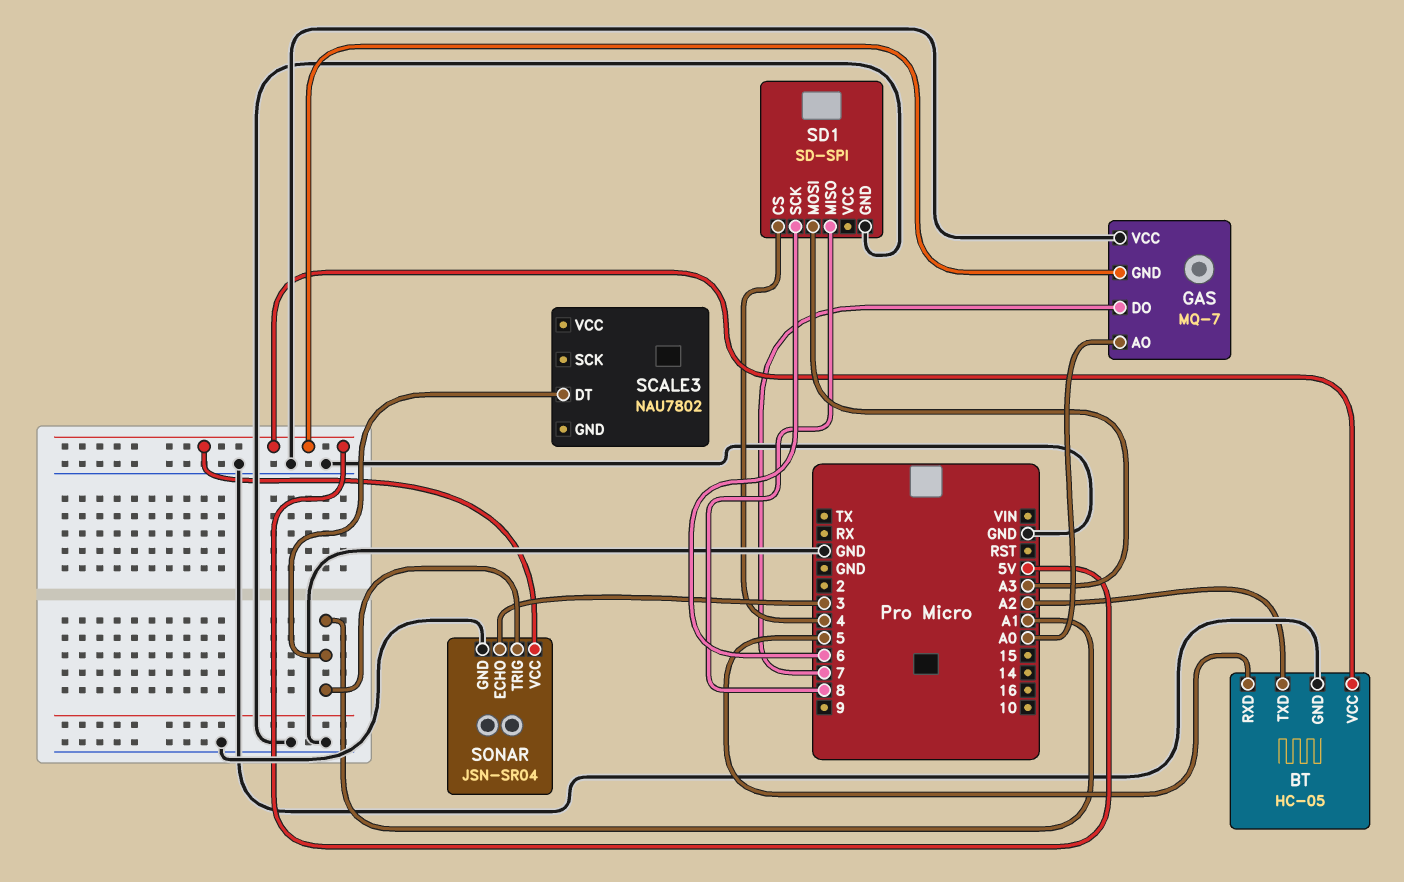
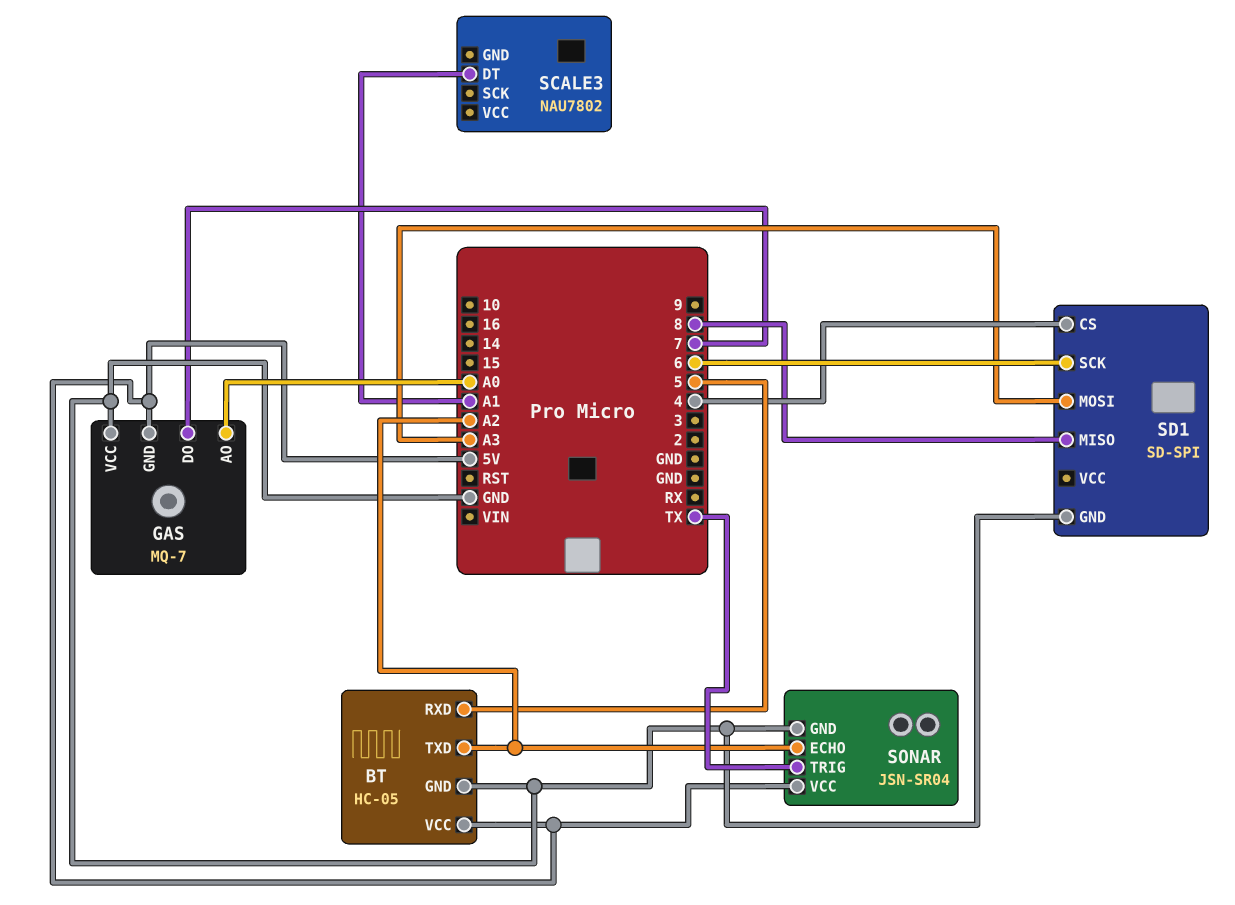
SONAR pin ECHO: 3 -> A2
SONAR pin TRIG: A1 -> TX

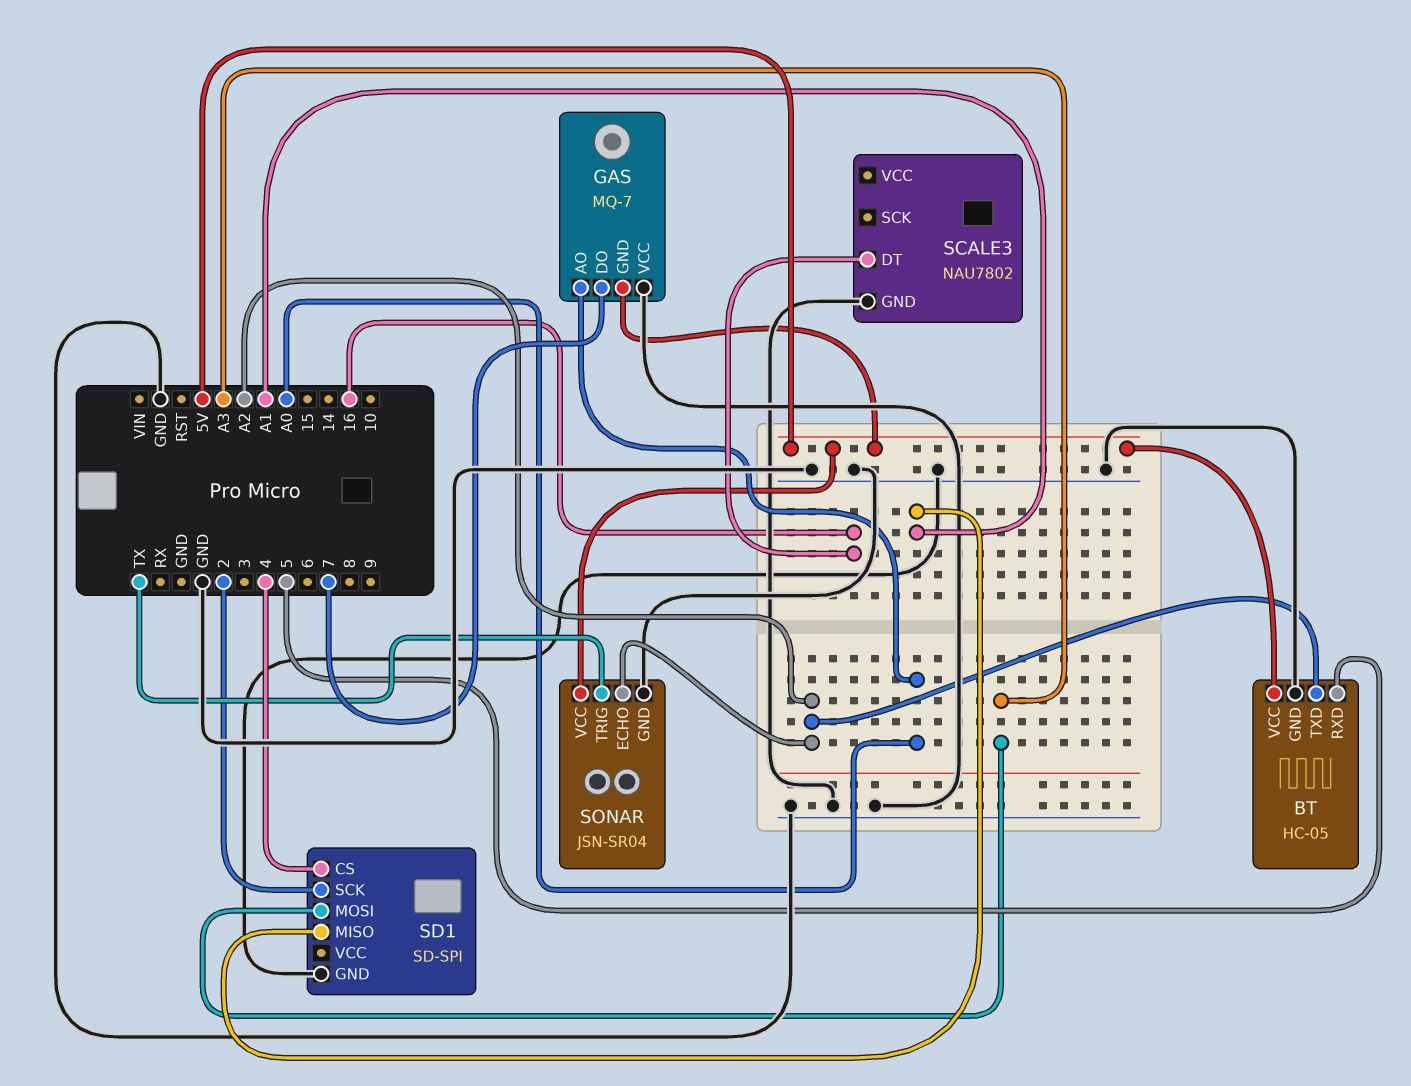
SCALE3 pin DT: A1 -> 16
SCALE3 pin GND: none -> GND
SD1 pin MISO: 8 -> A1
SD1 pin SCK: 6 -> 2

